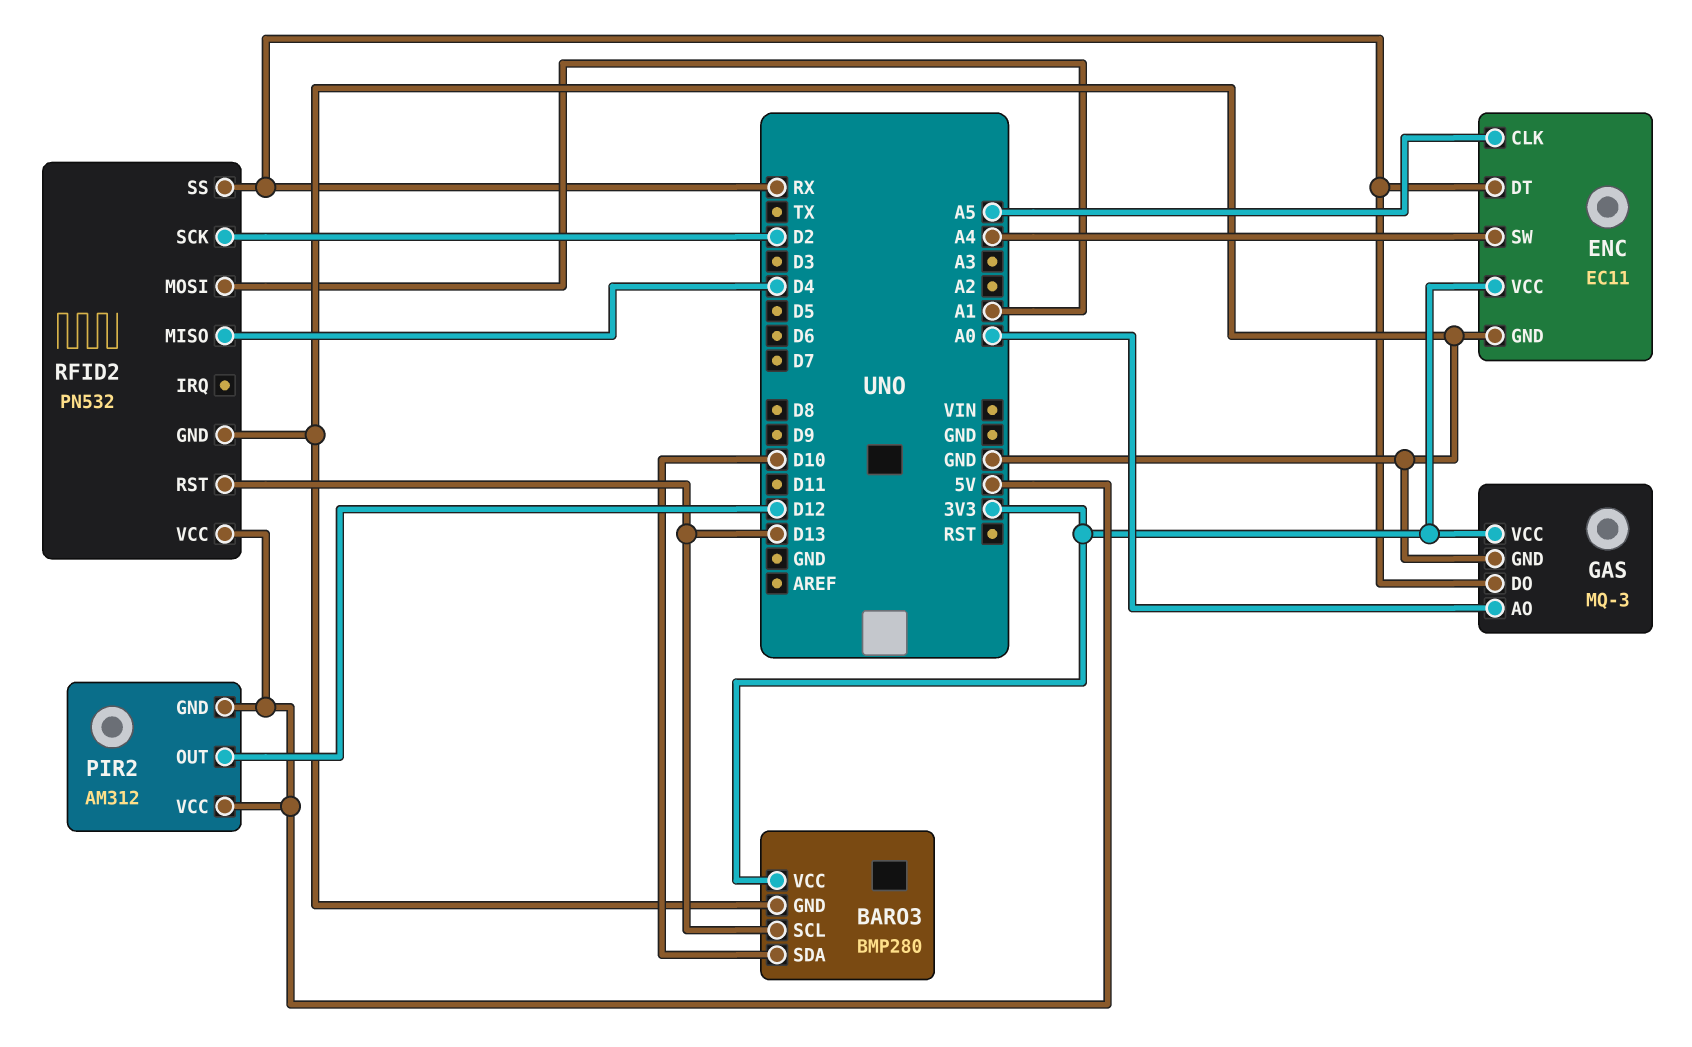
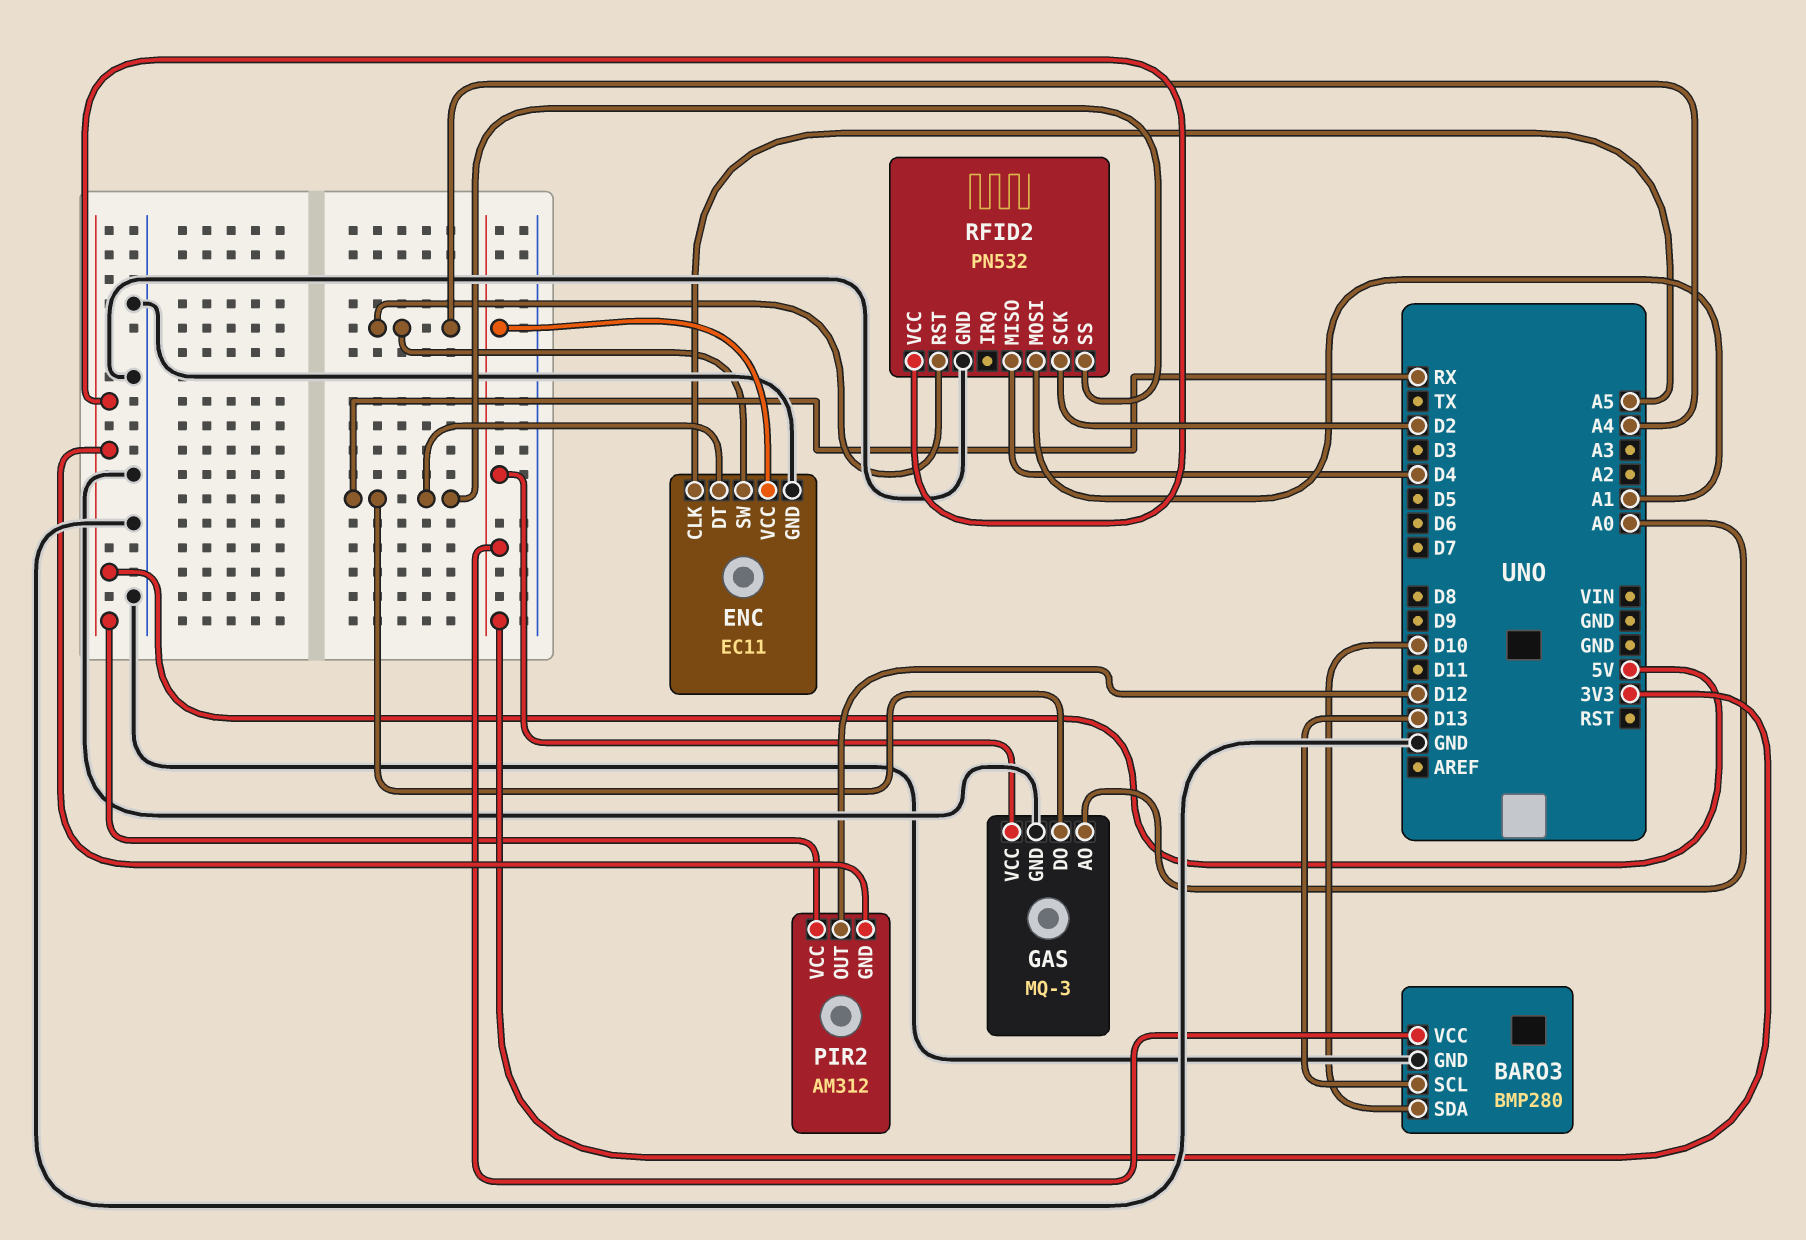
RFID2 pin RST: D13 -> A4

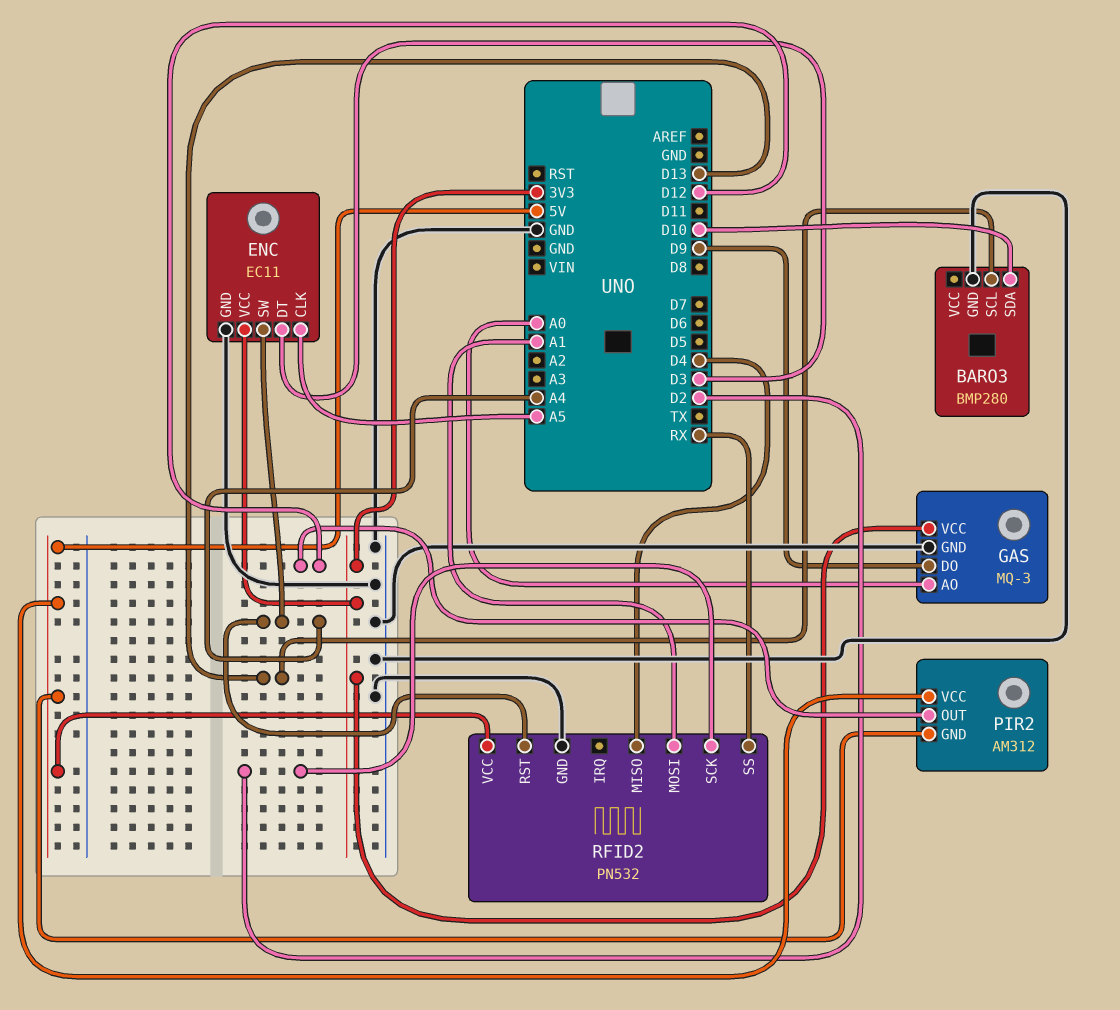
BARO3 pin VCC: 3V3 -> none
ENC pin DT: RX -> D3
GAS pin DO: RX -> D9

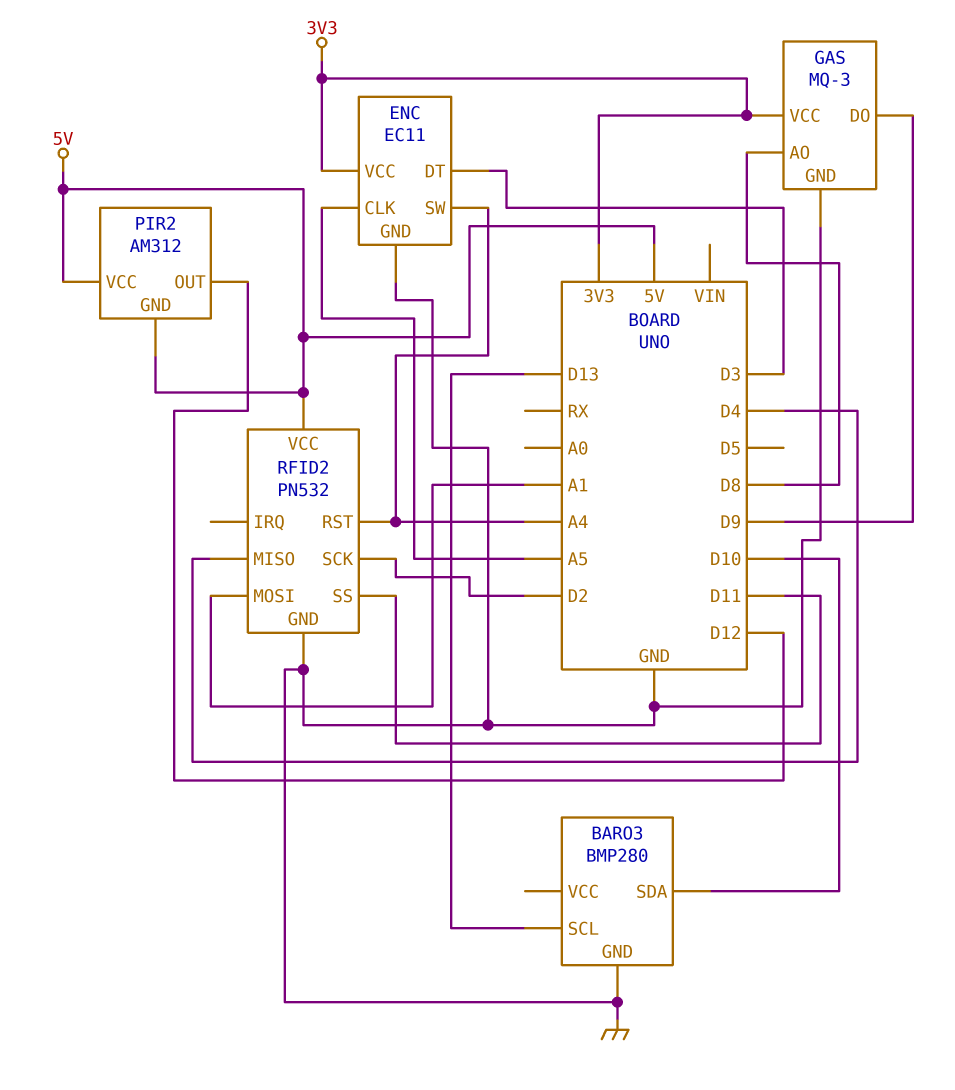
GAS pin AO: A0 -> D8
RFID2 pin SS: RX -> D11

